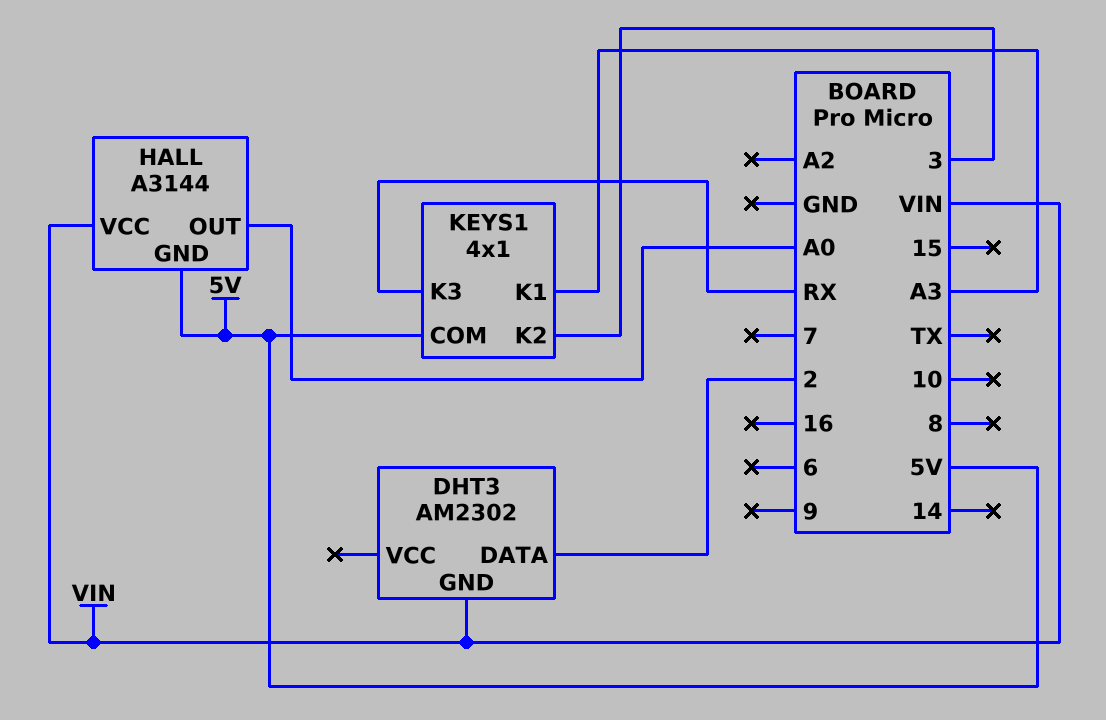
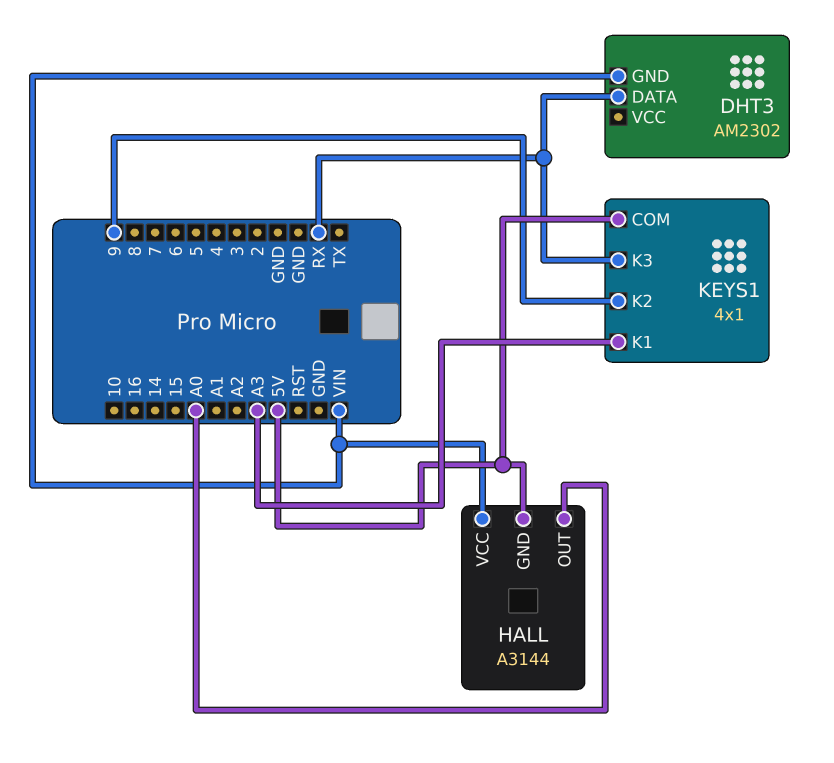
DHT3 pin DATA: 2 -> RX
KEYS1 pin K2: 3 -> 9

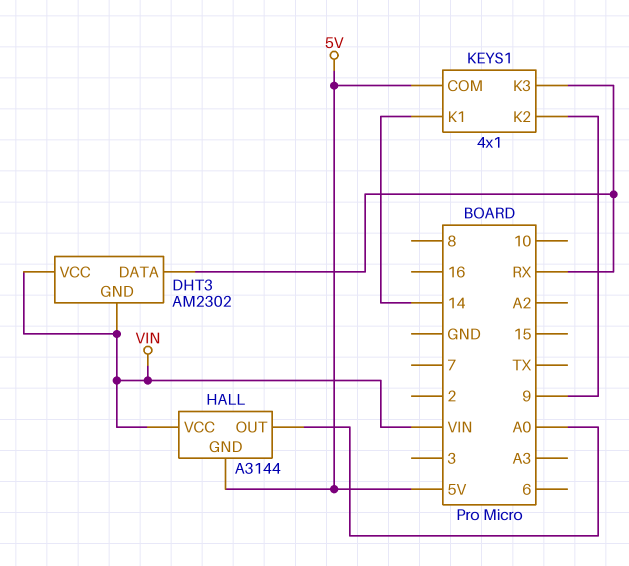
DHT3 pin VCC: none -> VIN
KEYS1 pin K1: A3 -> 14

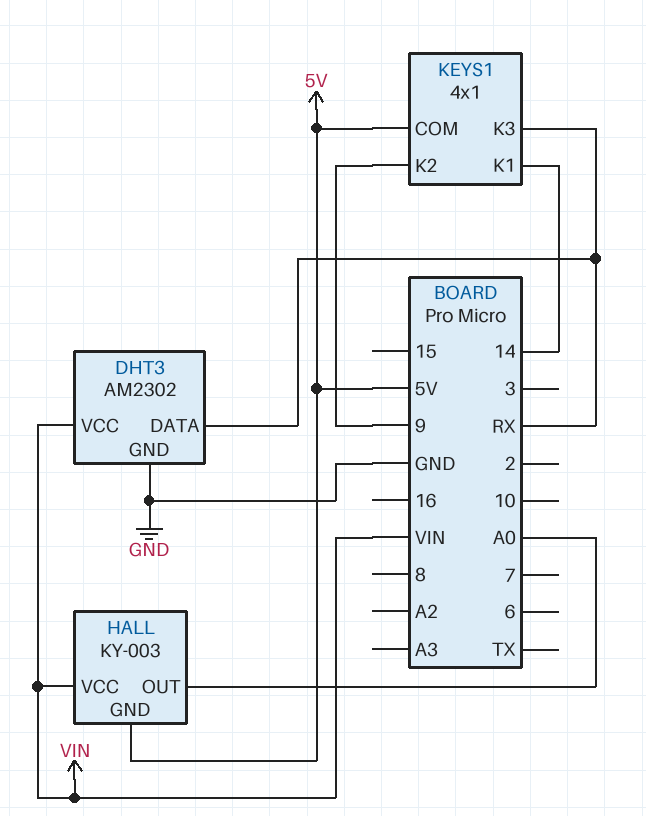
DHT3 pin GND: VIN -> GND
HALL: A3144 -> KY-003

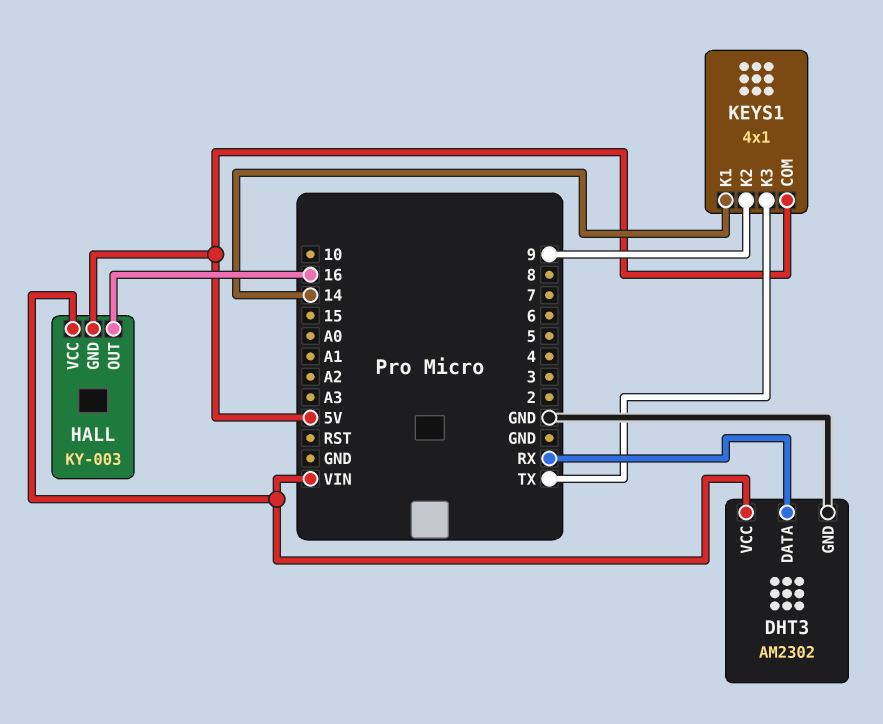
HALL pin OUT: A0 -> 16
KEYS1 pin K3: RX -> TX

